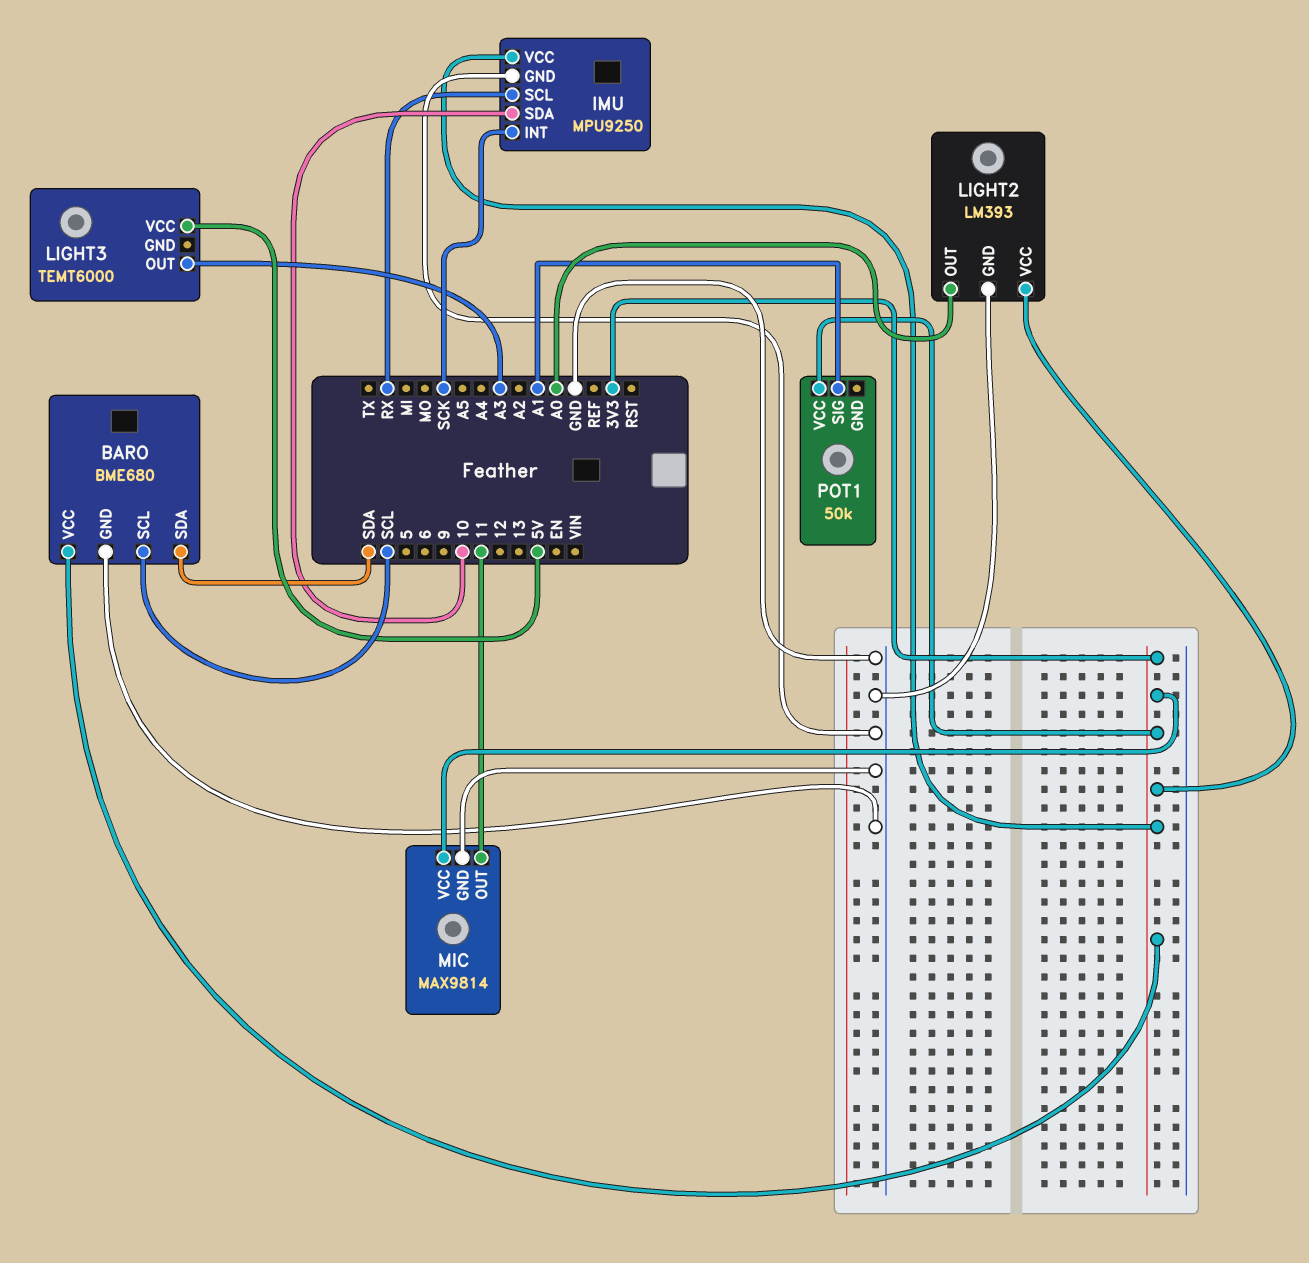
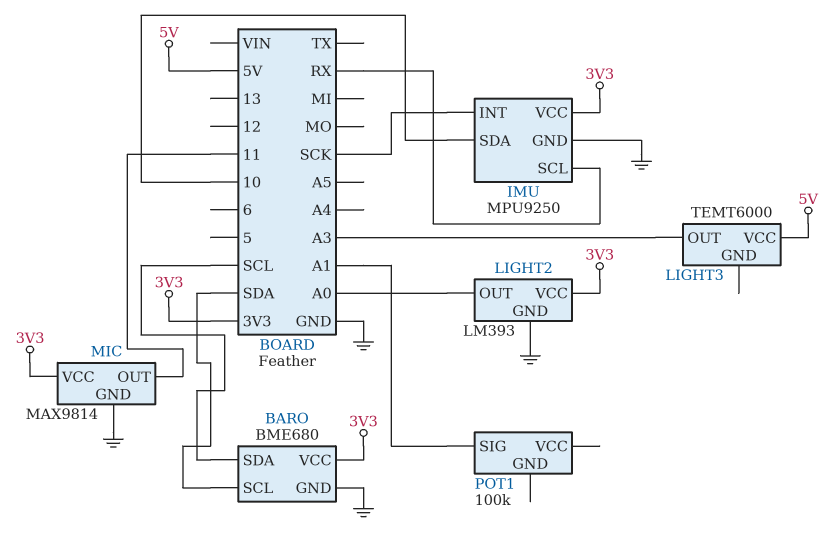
BARO pin SCL: SCL -> SDA
BARO pin SDA: SDA -> SCL
POT1: 50k -> 100k
POT1 pin VCC: 3V3 -> none

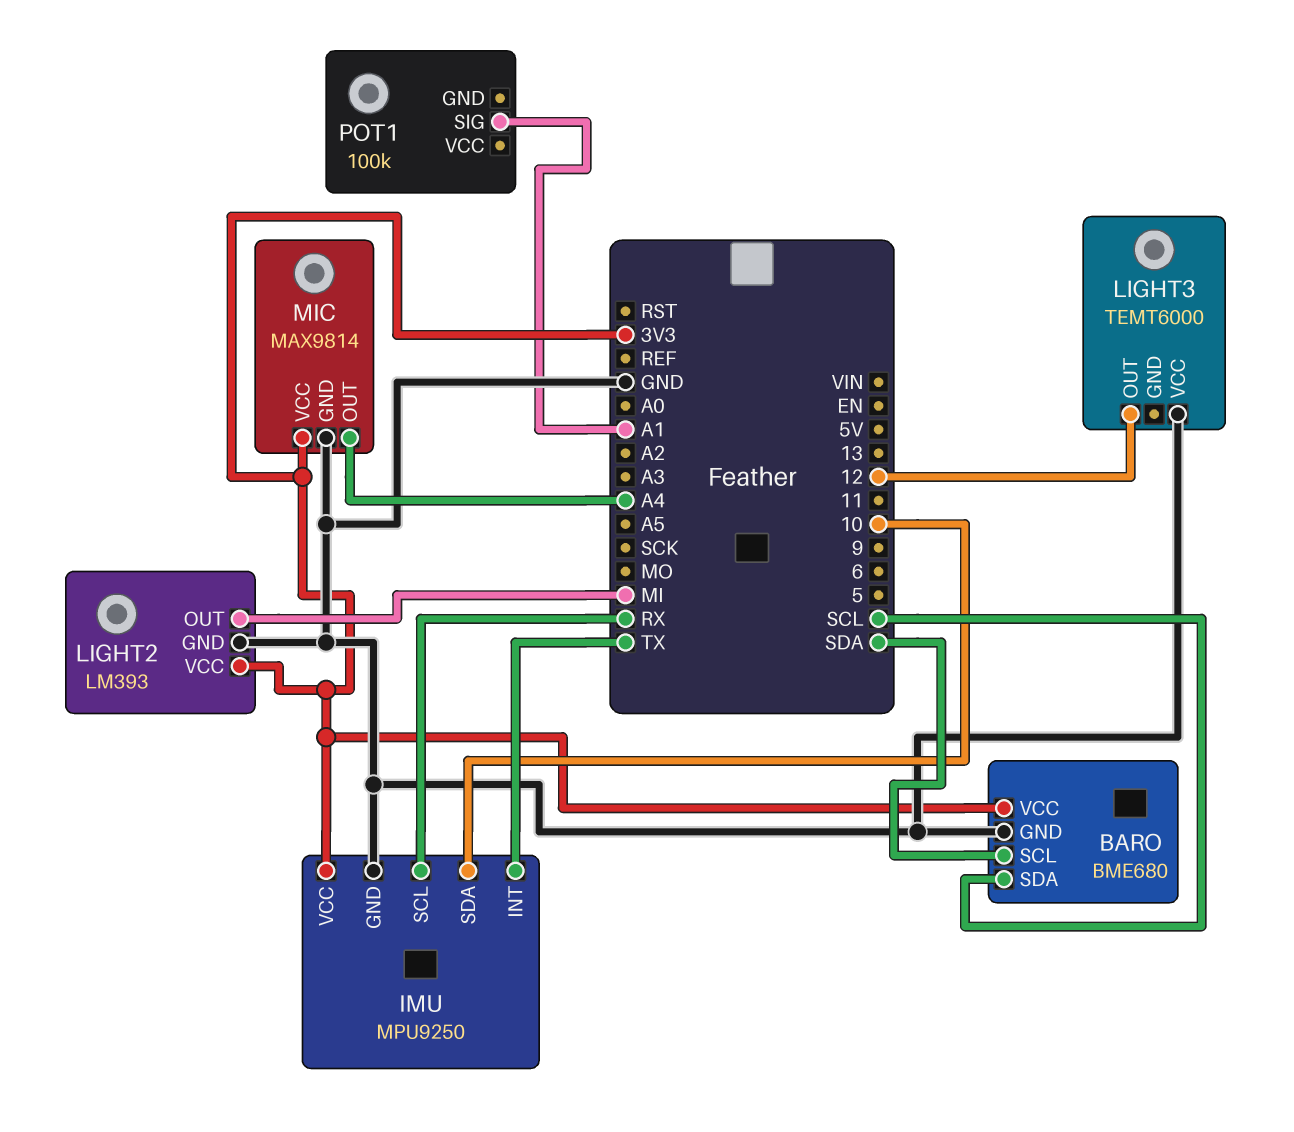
IMU pin INT: SCK -> TX
LIGHT2 pin OUT: A0 -> MI
LIGHT3 pin OUT: A3 -> 12
LIGHT3 pin VCC: 5V -> GND
MIC pin OUT: 11 -> A4

